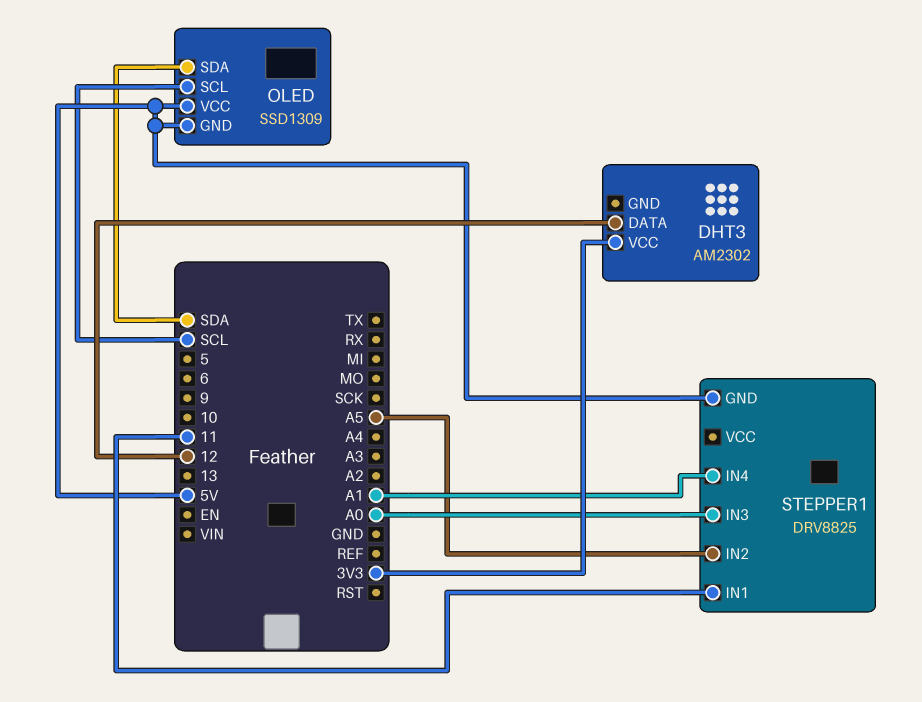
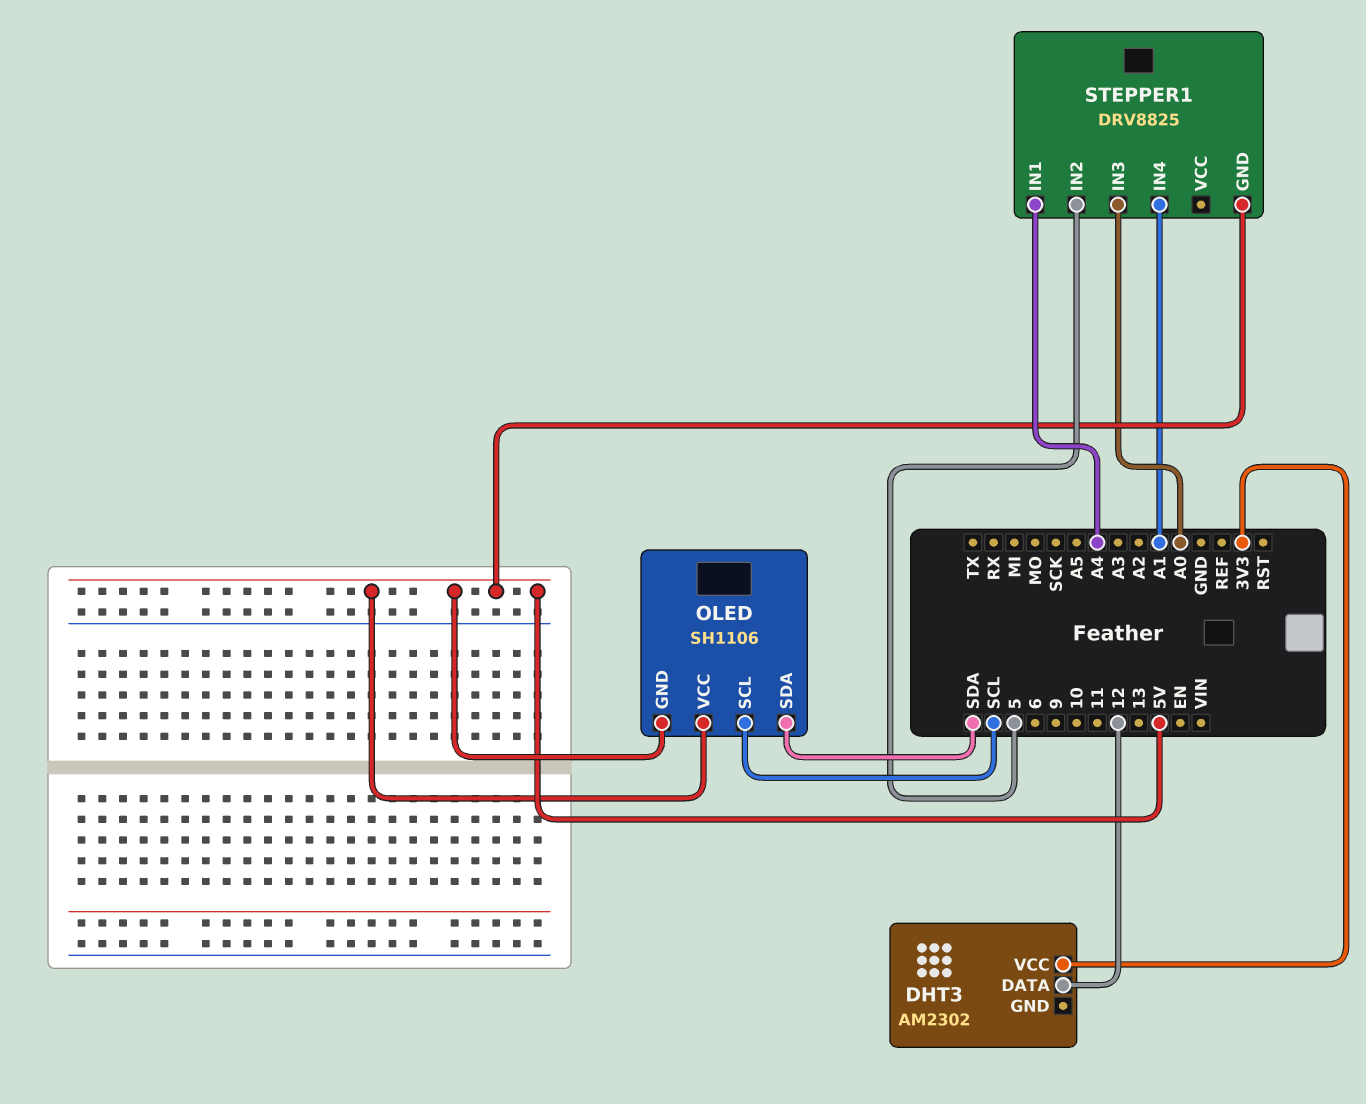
OLED: SSD1309 -> SH1106
STEPPER1 pin IN1: 11 -> A4
STEPPER1 pin IN2: A5 -> 5

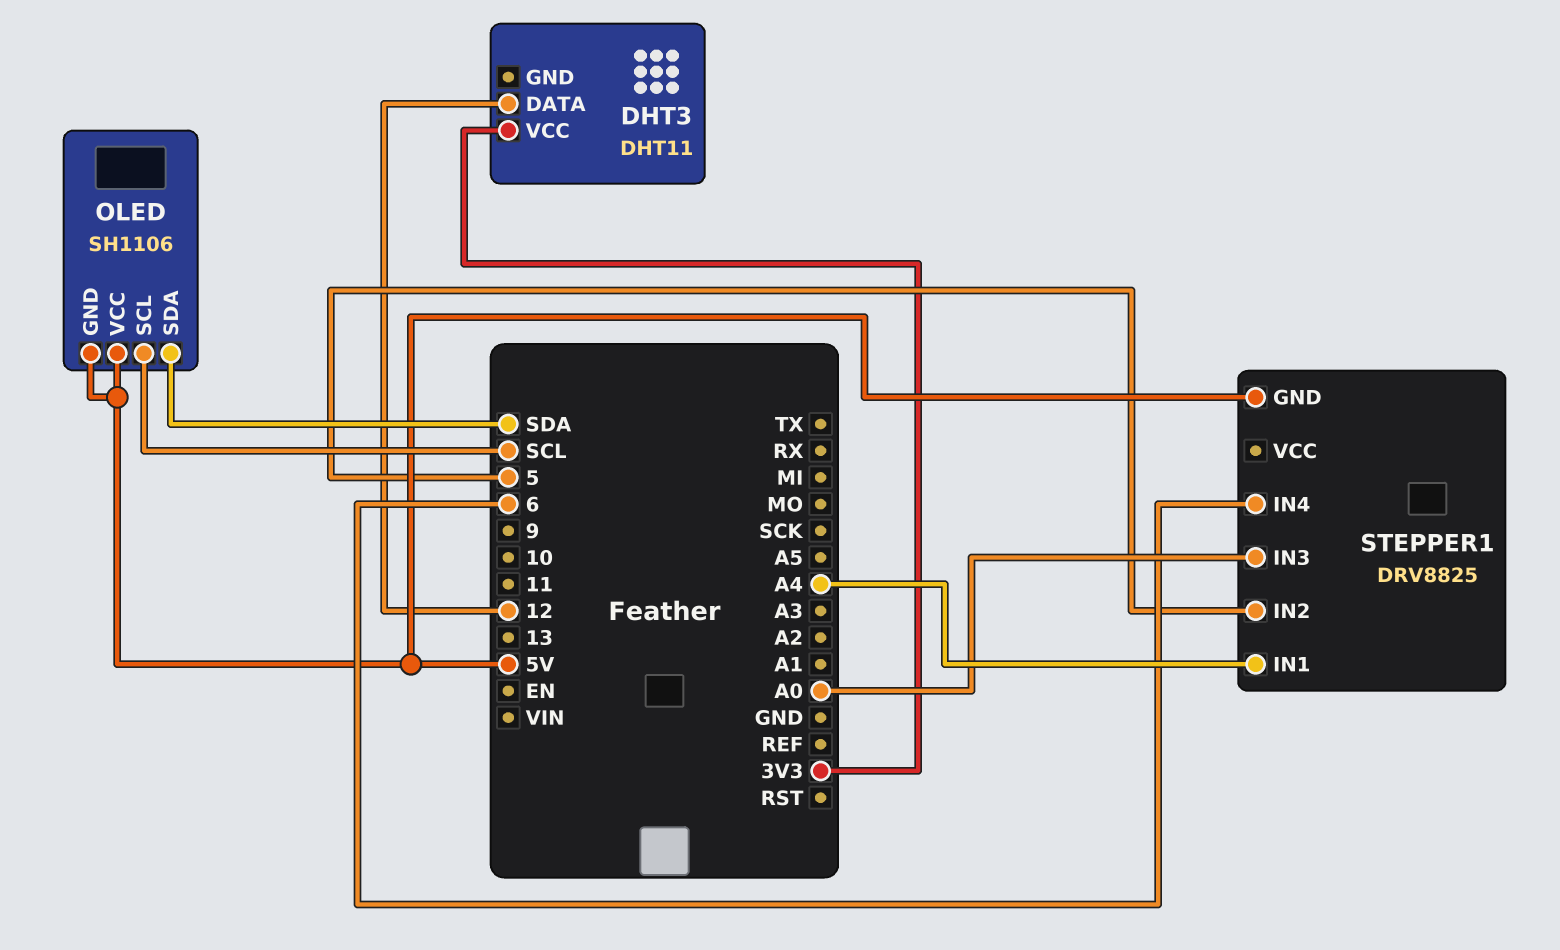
DHT3: AM2302 -> DHT11
STEPPER1 pin IN4: A1 -> 6

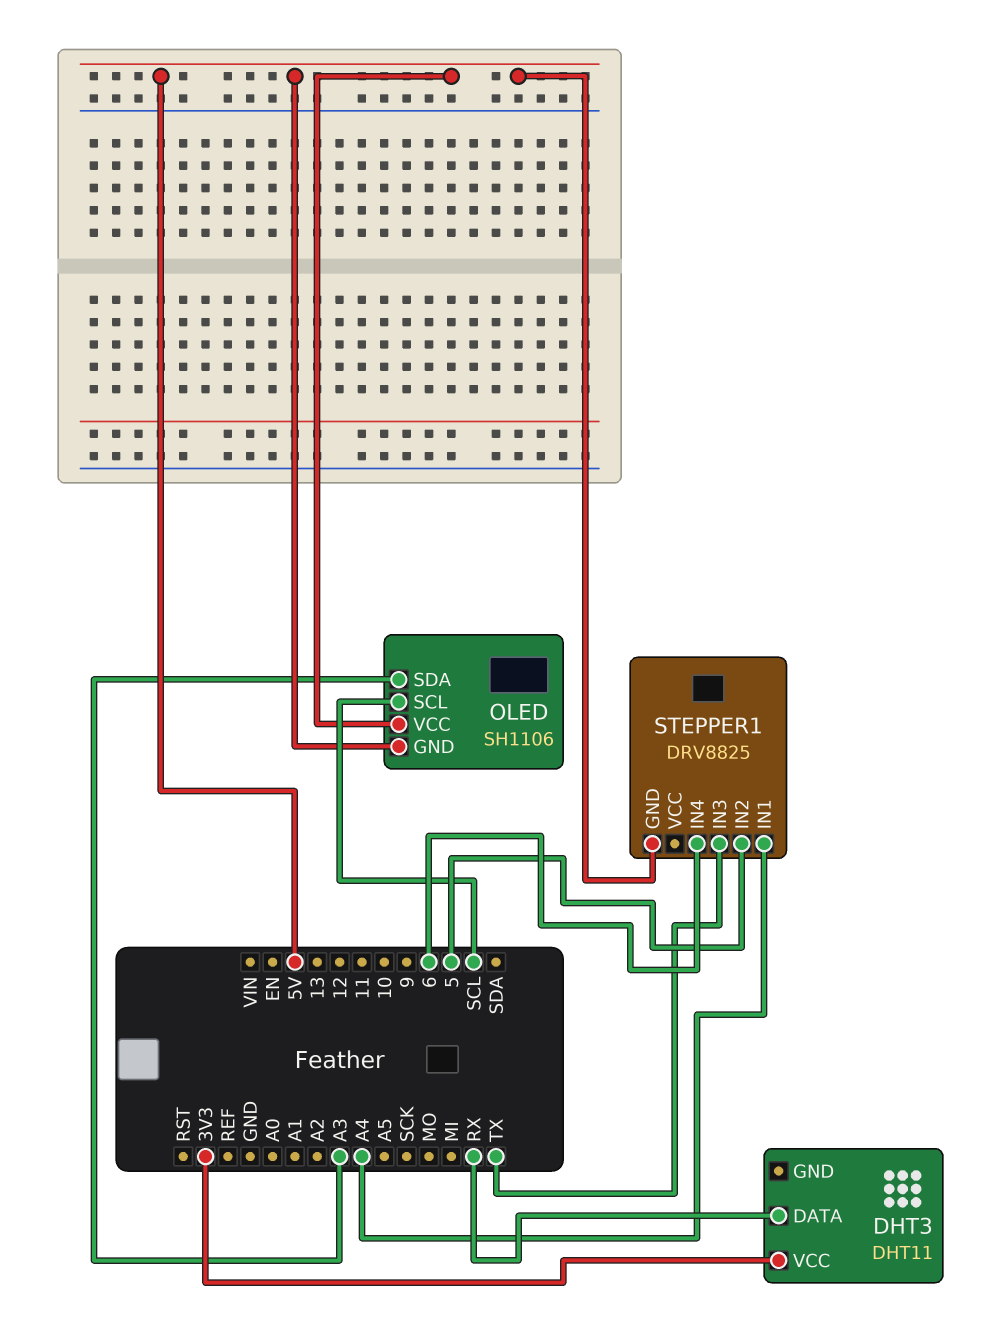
DHT3 pin DATA: 12 -> RX
OLED pin SDA: SDA -> A3
STEPPER1 pin IN3: A0 -> TX

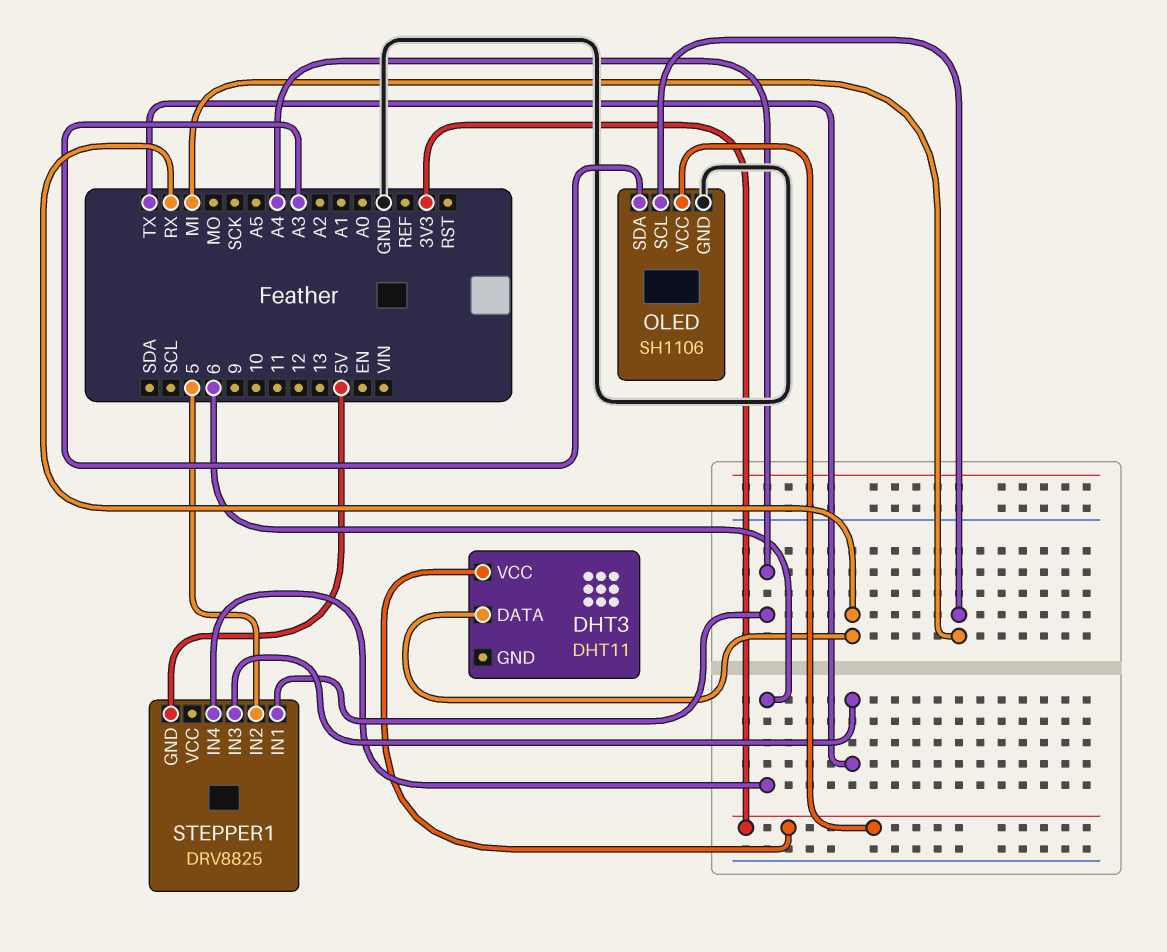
OLED pin GND: 5V -> GND
OLED pin SCL: SCL -> MI
OLED pin VCC: 5V -> 3V3

